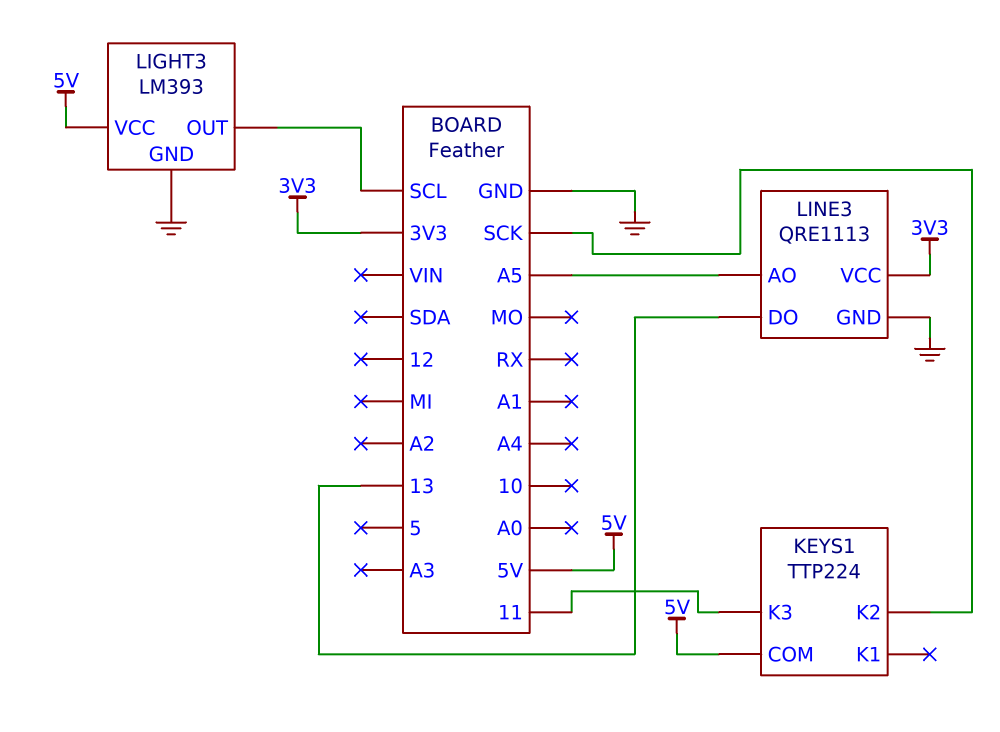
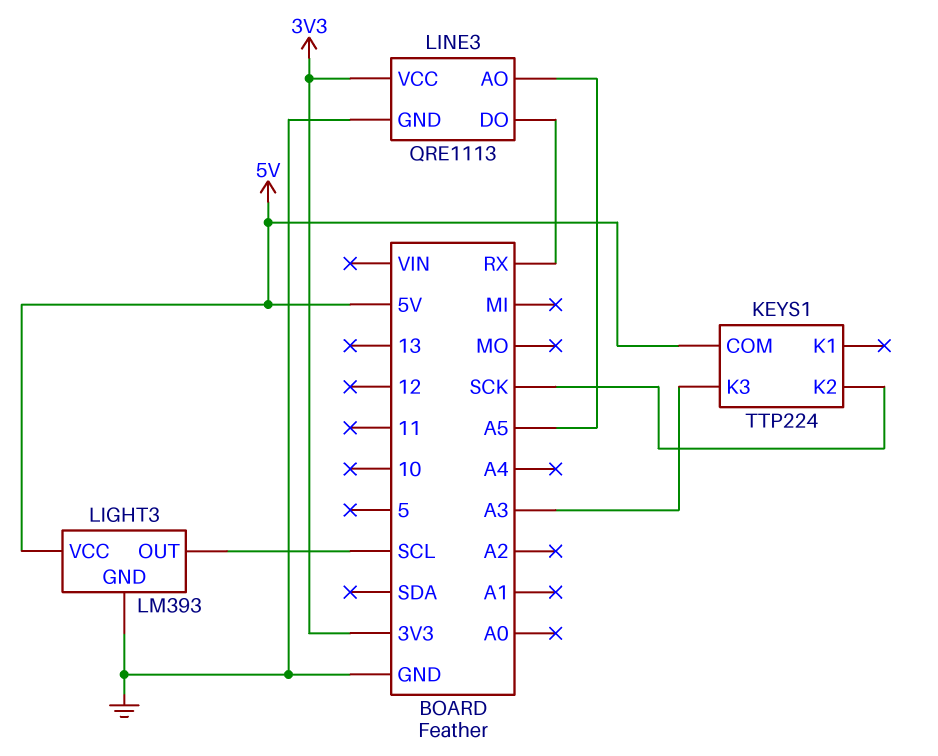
KEYS1 pin K3: 11 -> A3
LINE3 pin DO: 13 -> RX

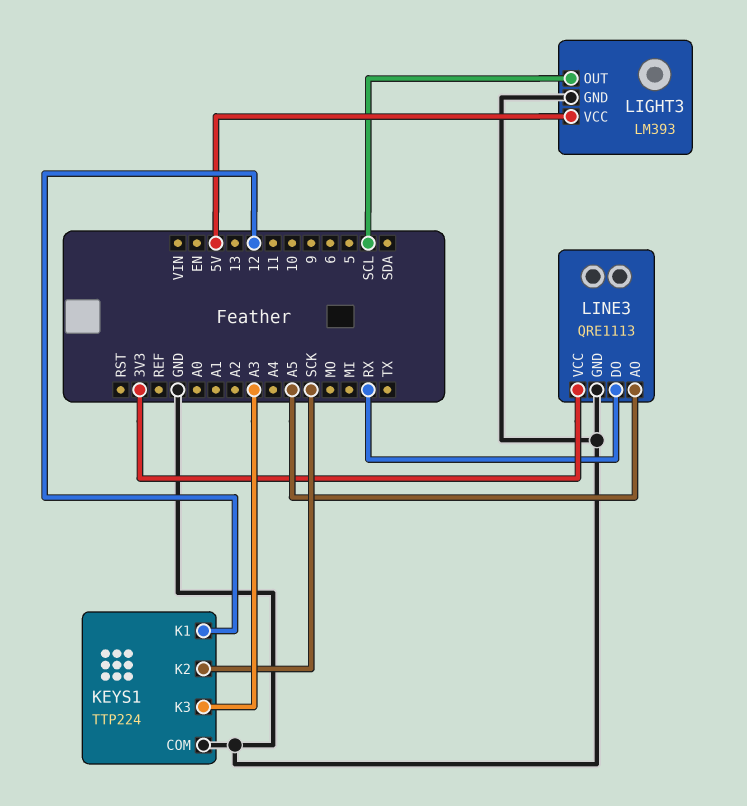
KEYS1 pin COM: 5V -> GND
KEYS1 pin K1: none -> 12

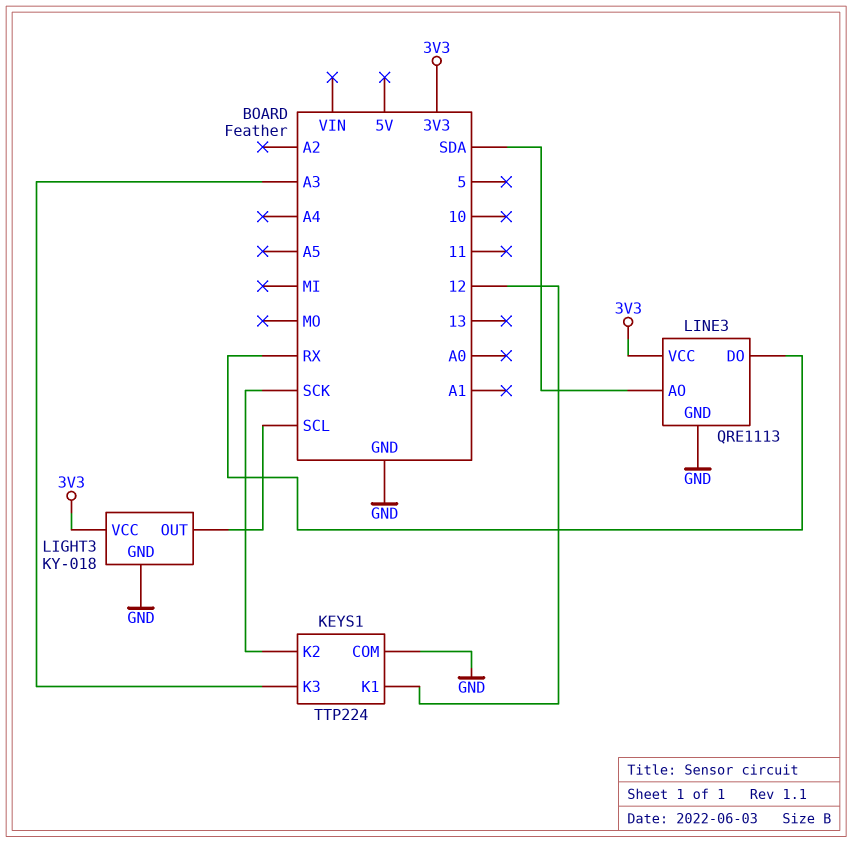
LIGHT3: LM393 -> KY-018
LIGHT3 pin VCC: 5V -> 3V3
LINE3 pin AO: A5 -> SDA

